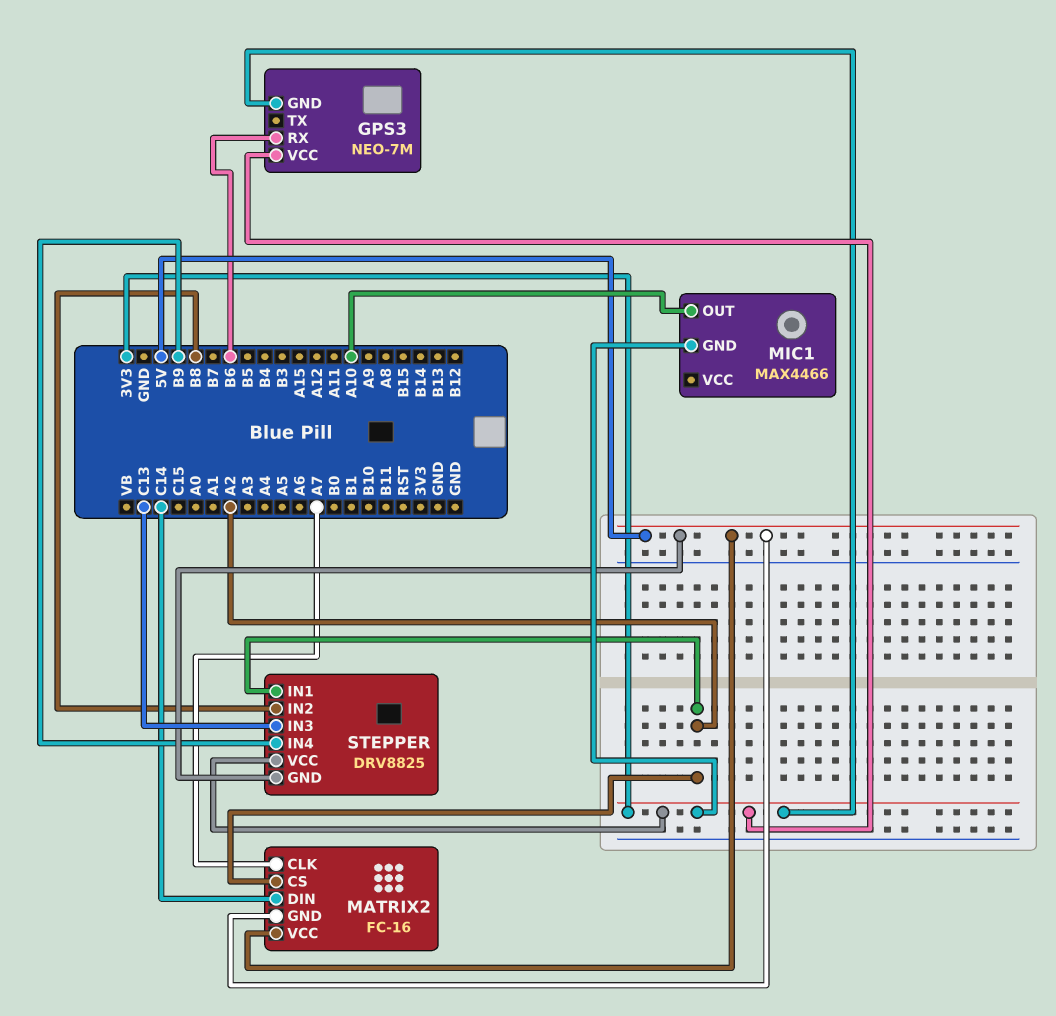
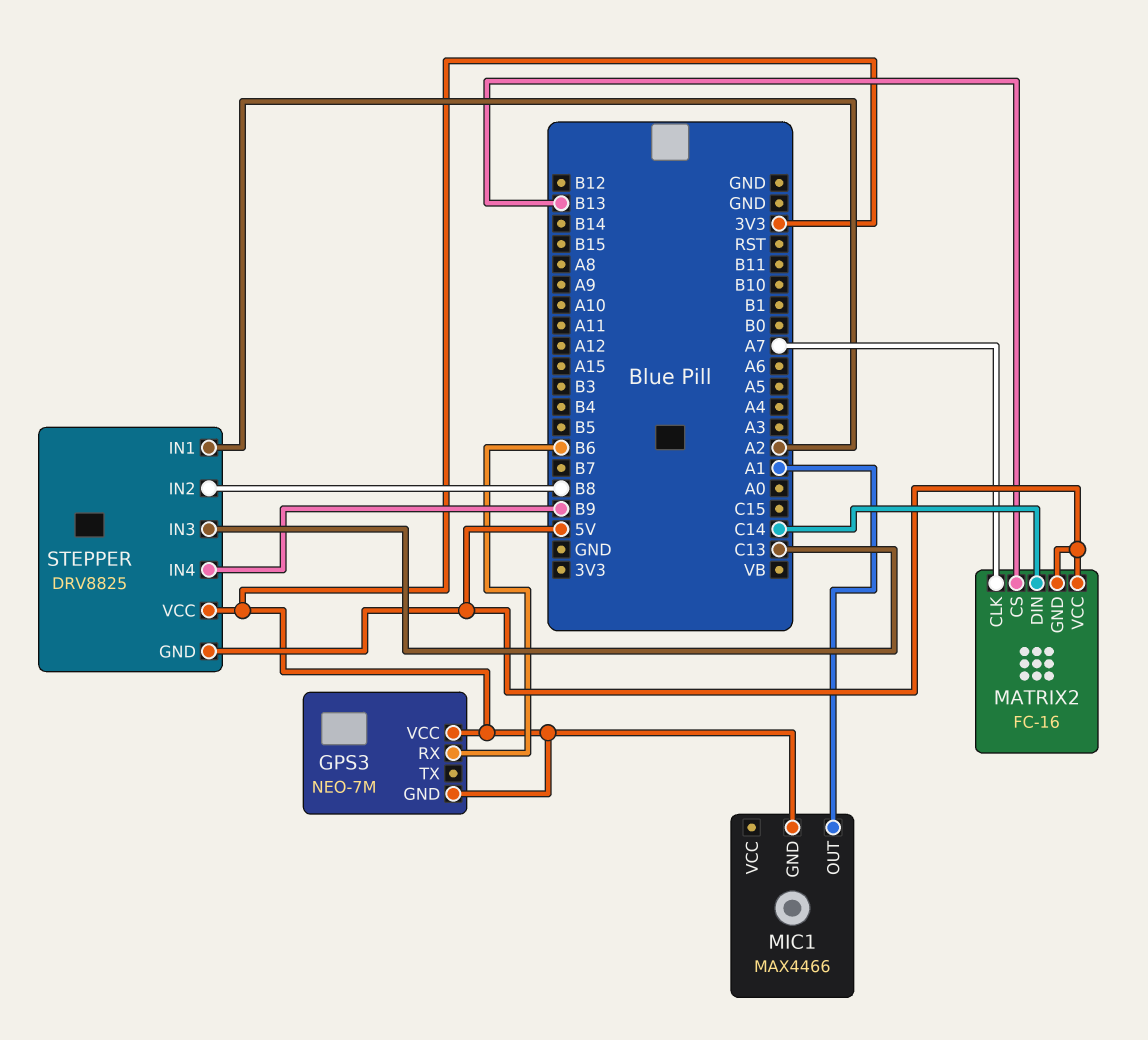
MATRIX2 pin CS: A2 -> B13
MIC1 pin OUT: A10 -> A1

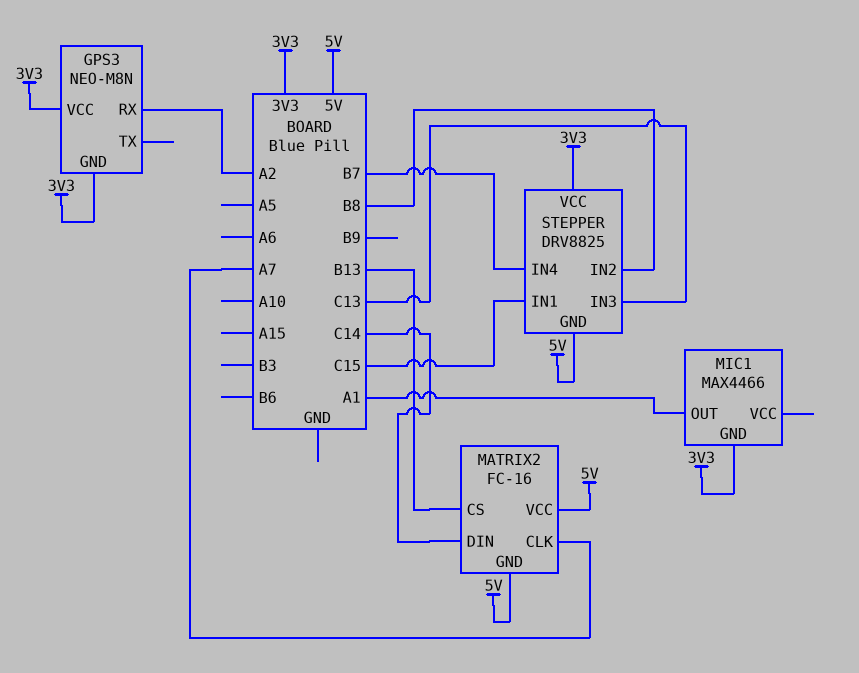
GPS3: NEO-7M -> NEO-M8N
GPS3 pin RX: B6 -> A2
STEPPER pin IN1: A2 -> C15
STEPPER pin IN4: B9 -> B7

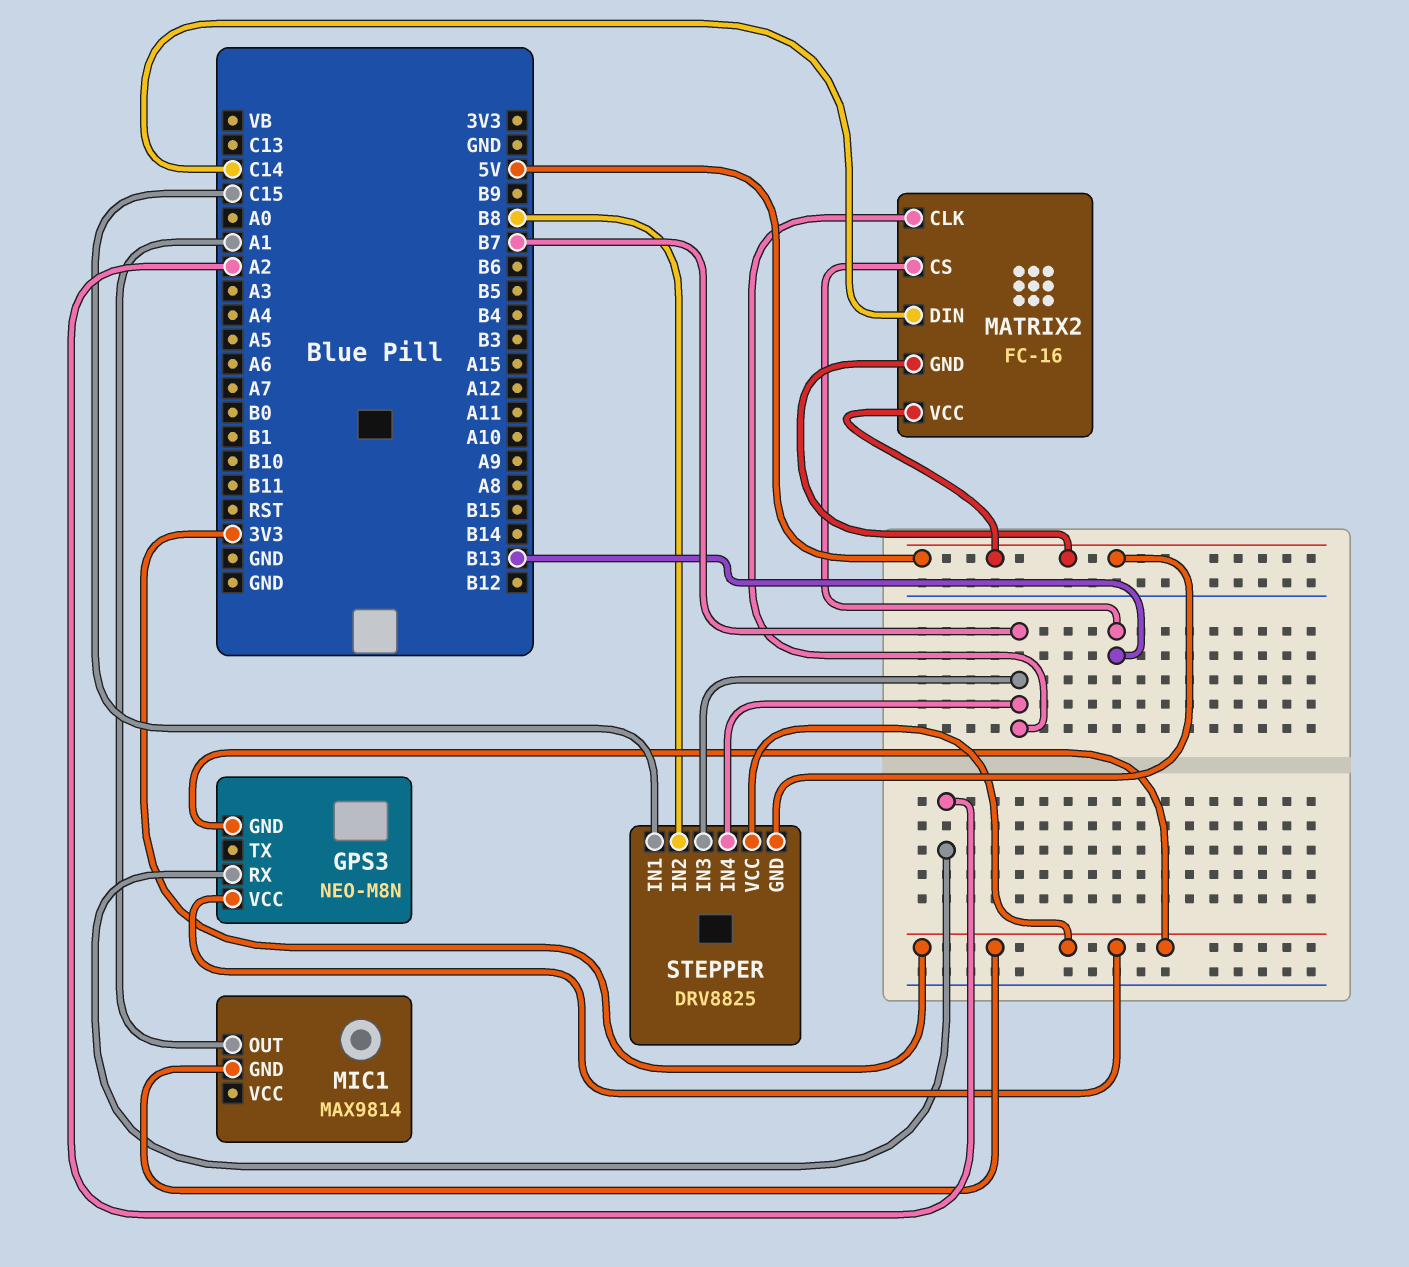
MATRIX2 pin CLK: A7 -> B7
MIC1: MAX4466 -> MAX9814
STEPPER pin IN3: C13 -> B7

